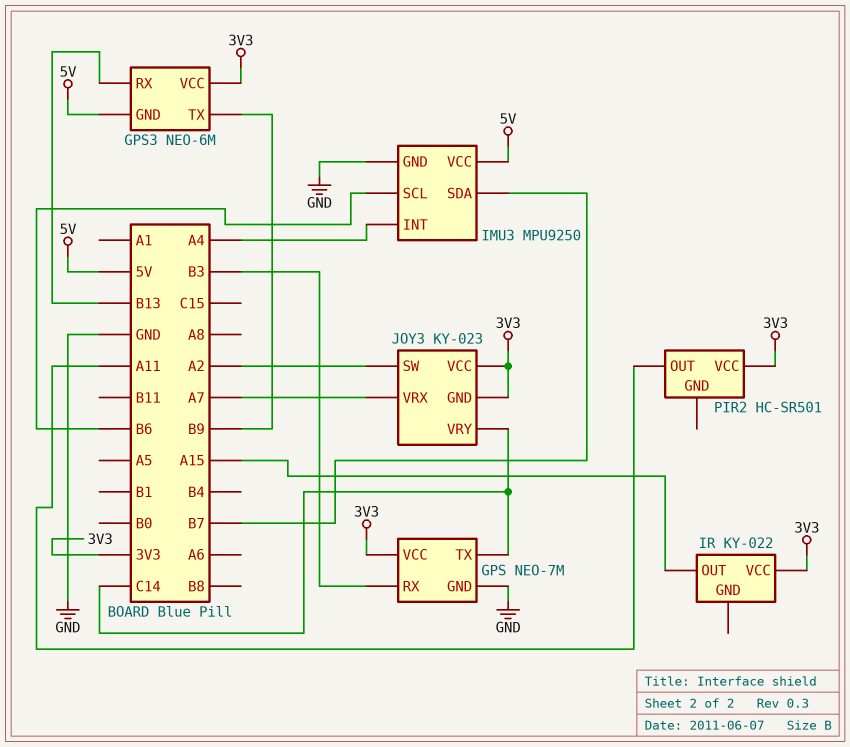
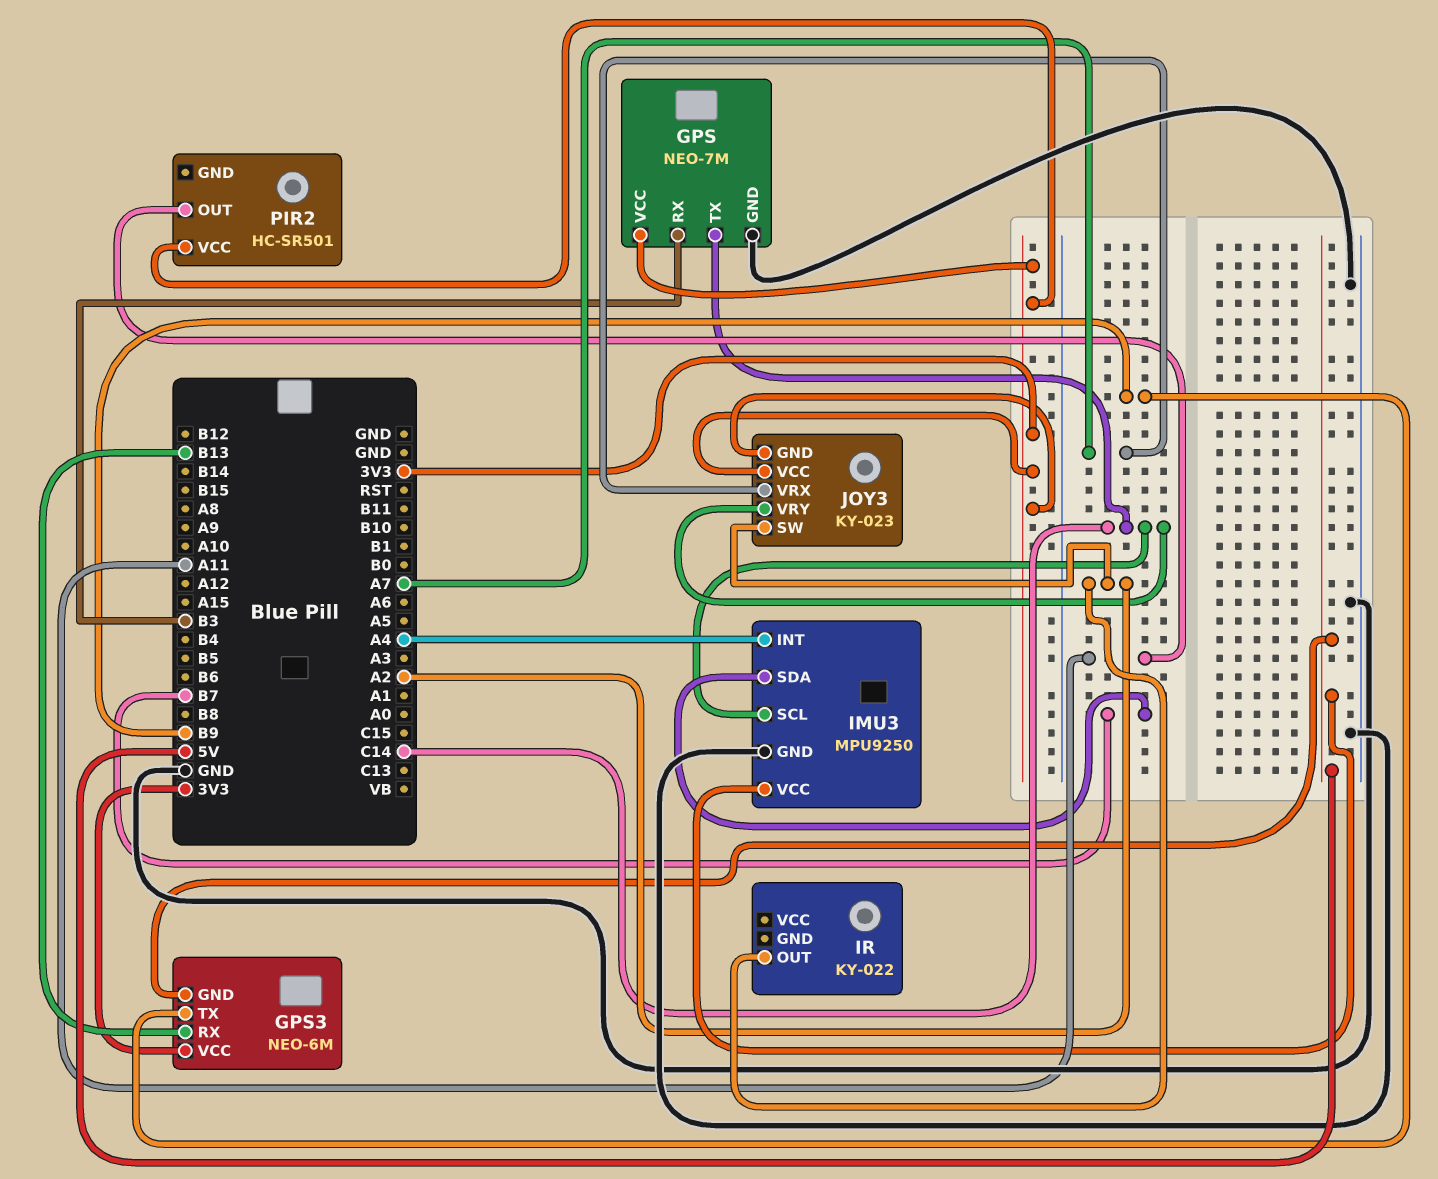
IMU3 pin SCL: B6 -> C14
IR pin OUT: A15 -> A2
IR pin VCC: 3V3 -> none

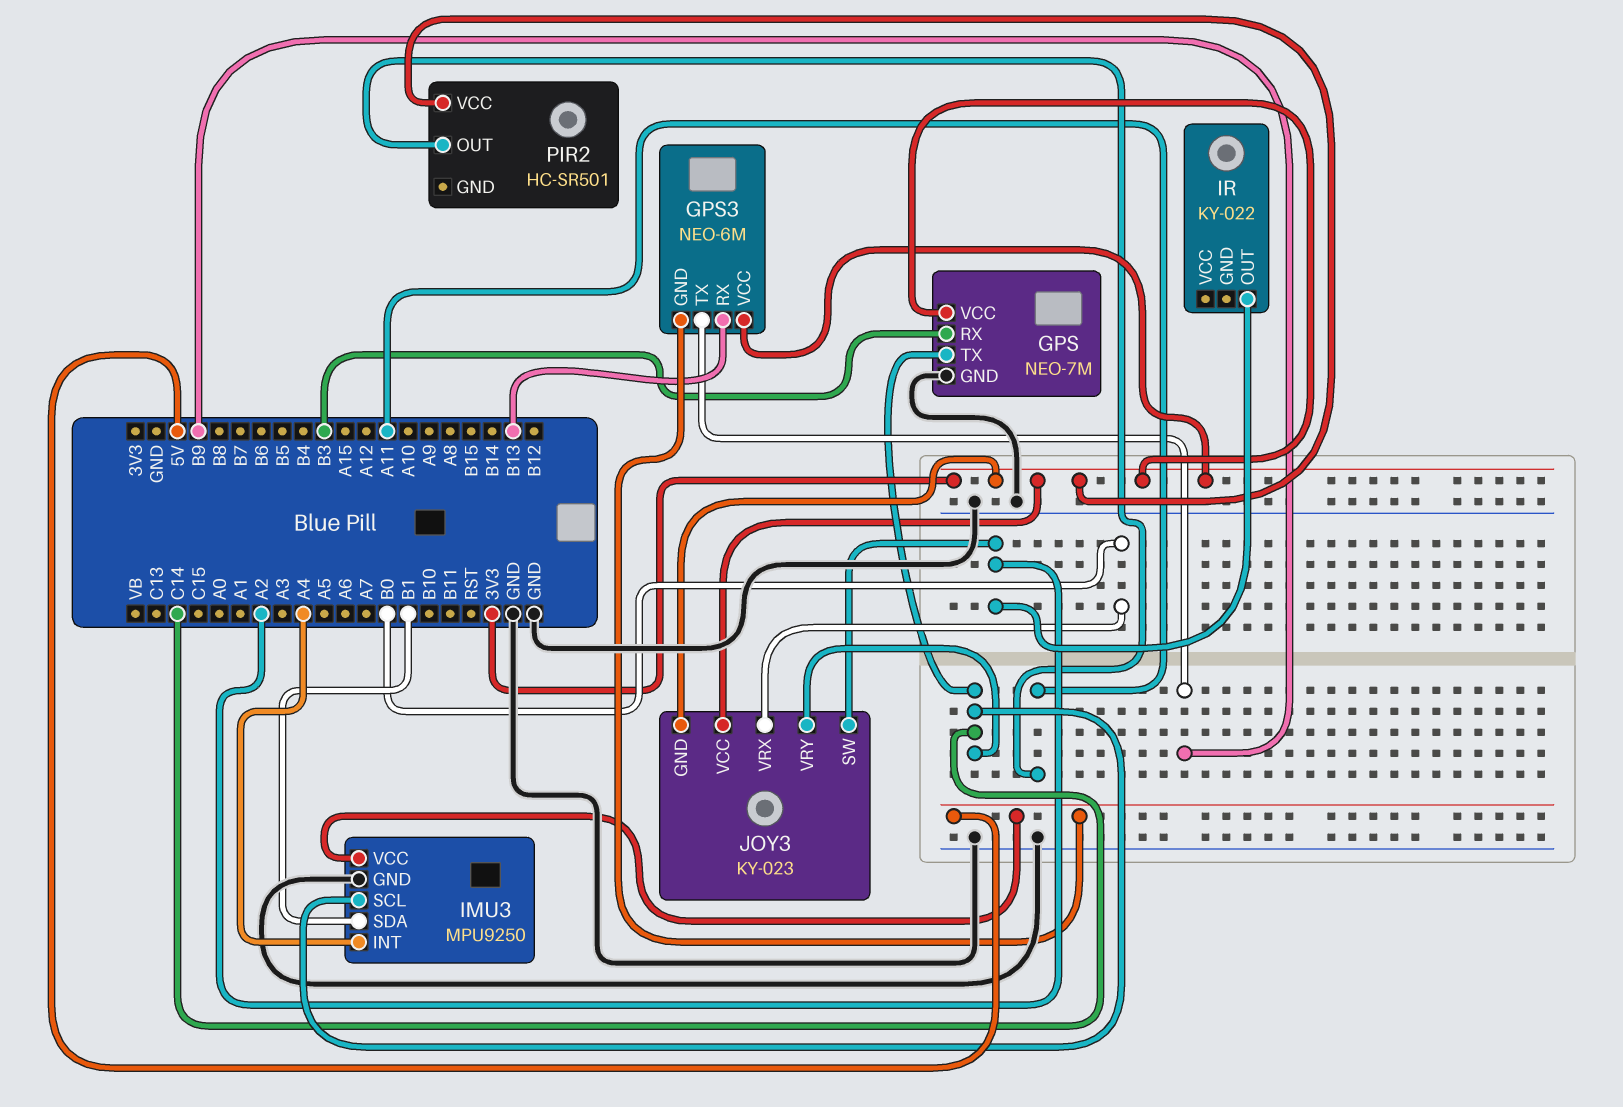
IMU3 pin SDA: B7 -> B1
JOY3 pin VRX: A7 -> B0

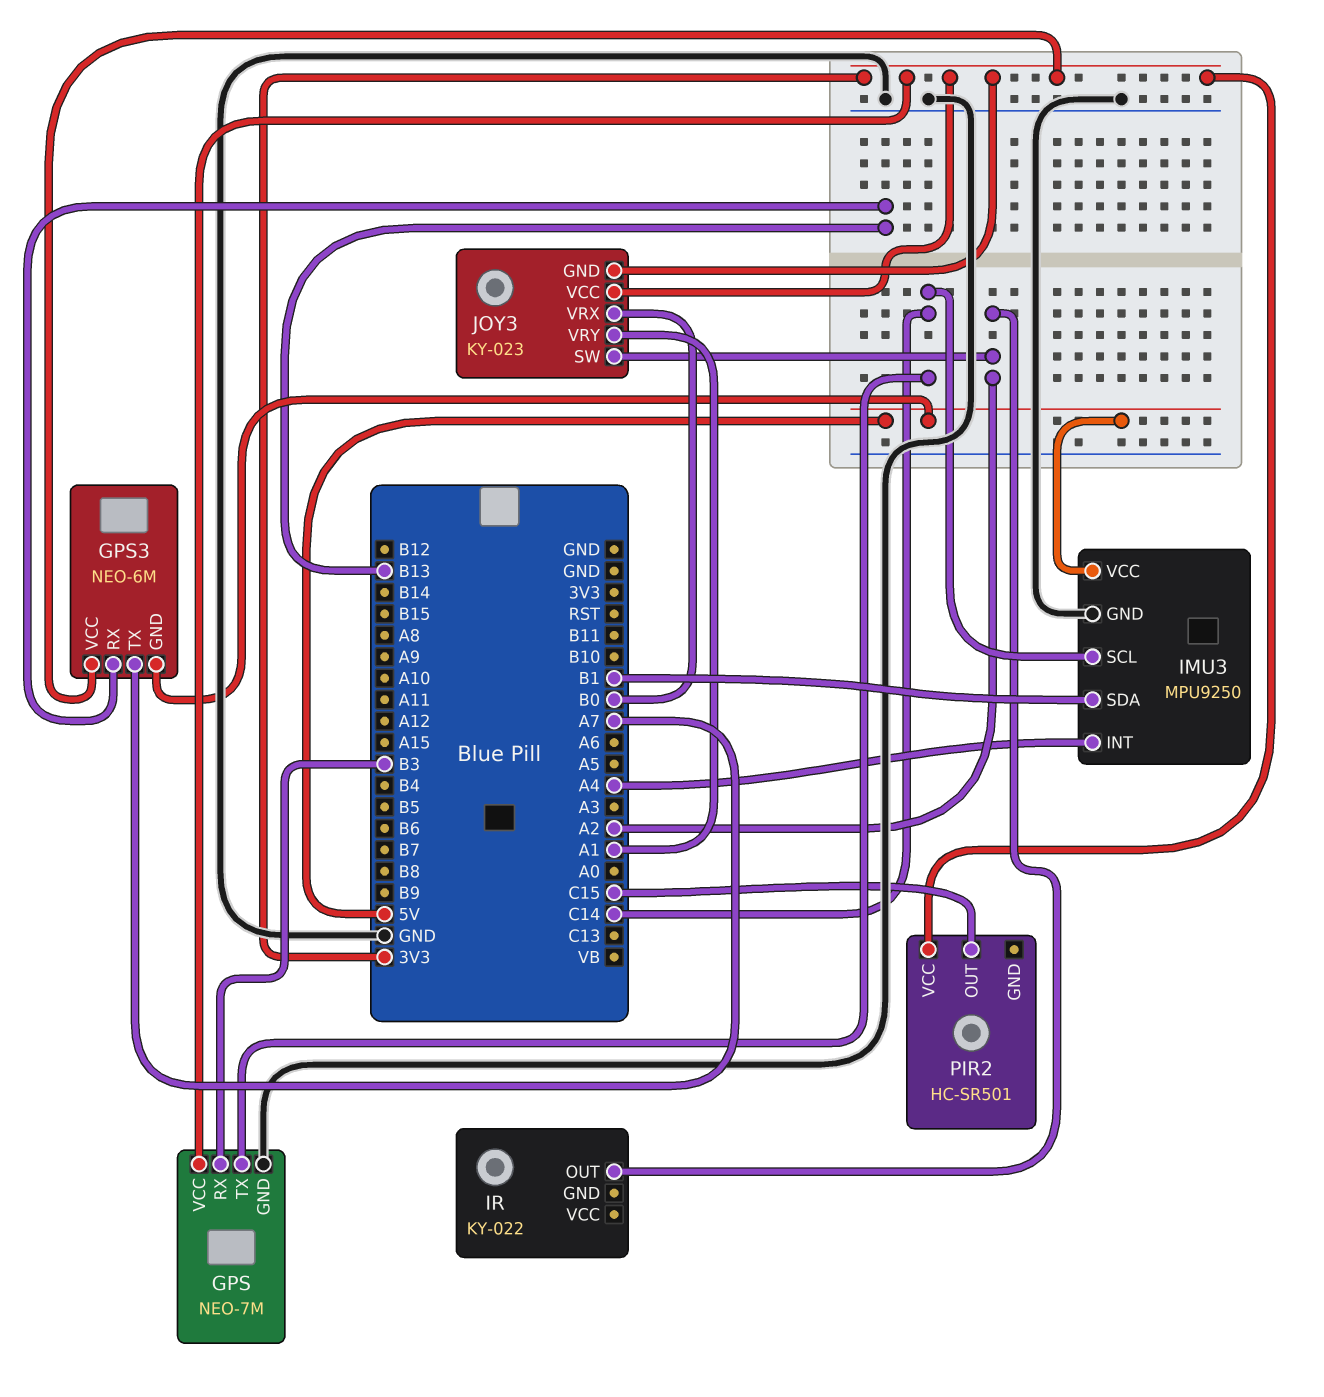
GPS3 pin TX: B9 -> A7
JOY3 pin VRY: C14 -> A1
PIR2 pin OUT: A11 -> C15

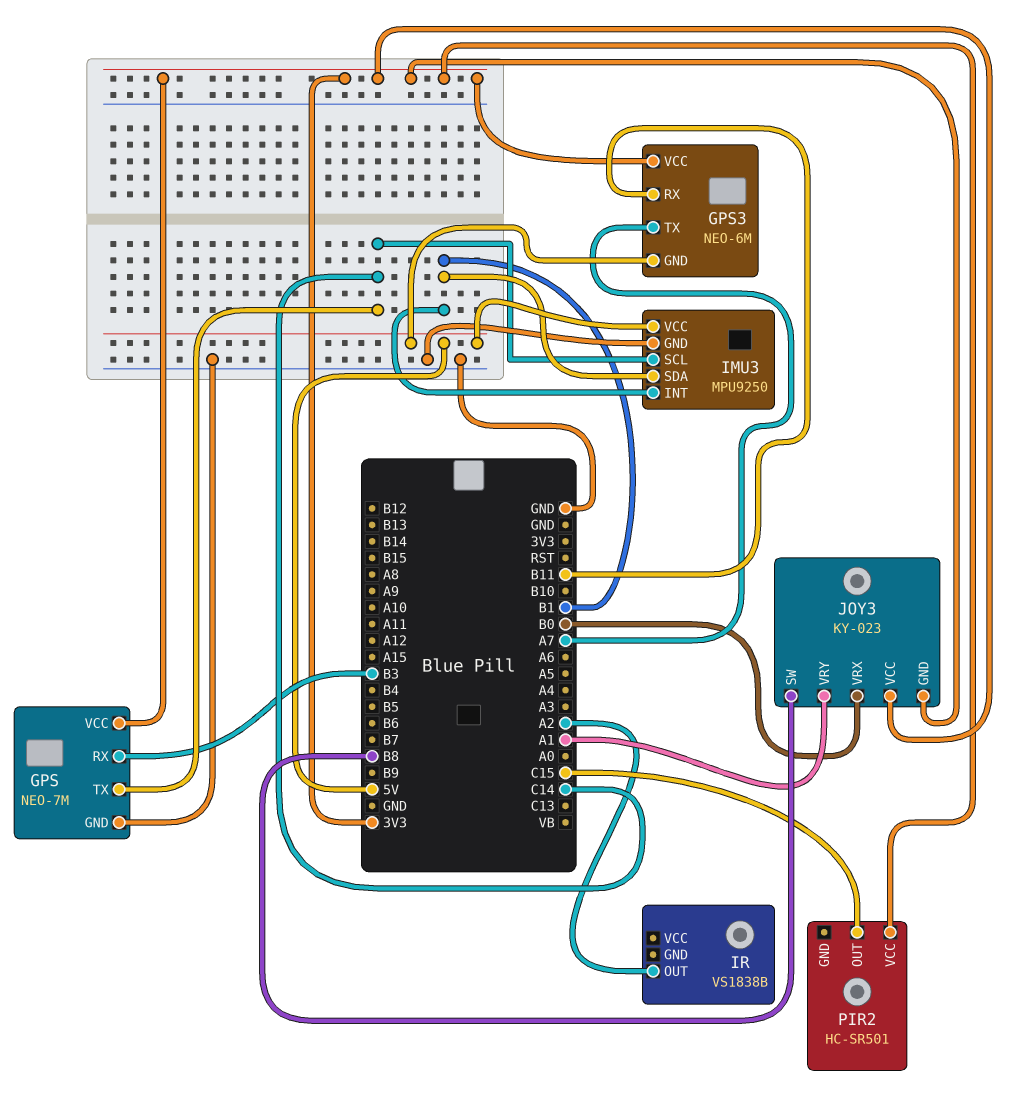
GPS3 pin RX: B13 -> B11
IMU3 pin INT: A4 -> B1
IR: KY-022 -> VS1838B
JOY3 pin SW: A2 -> B8

